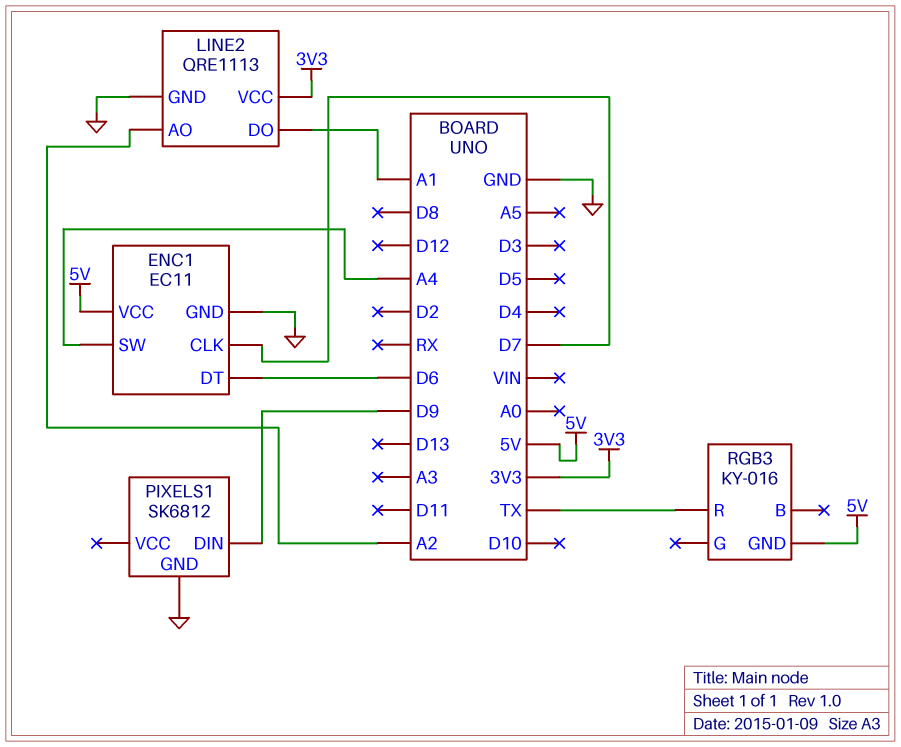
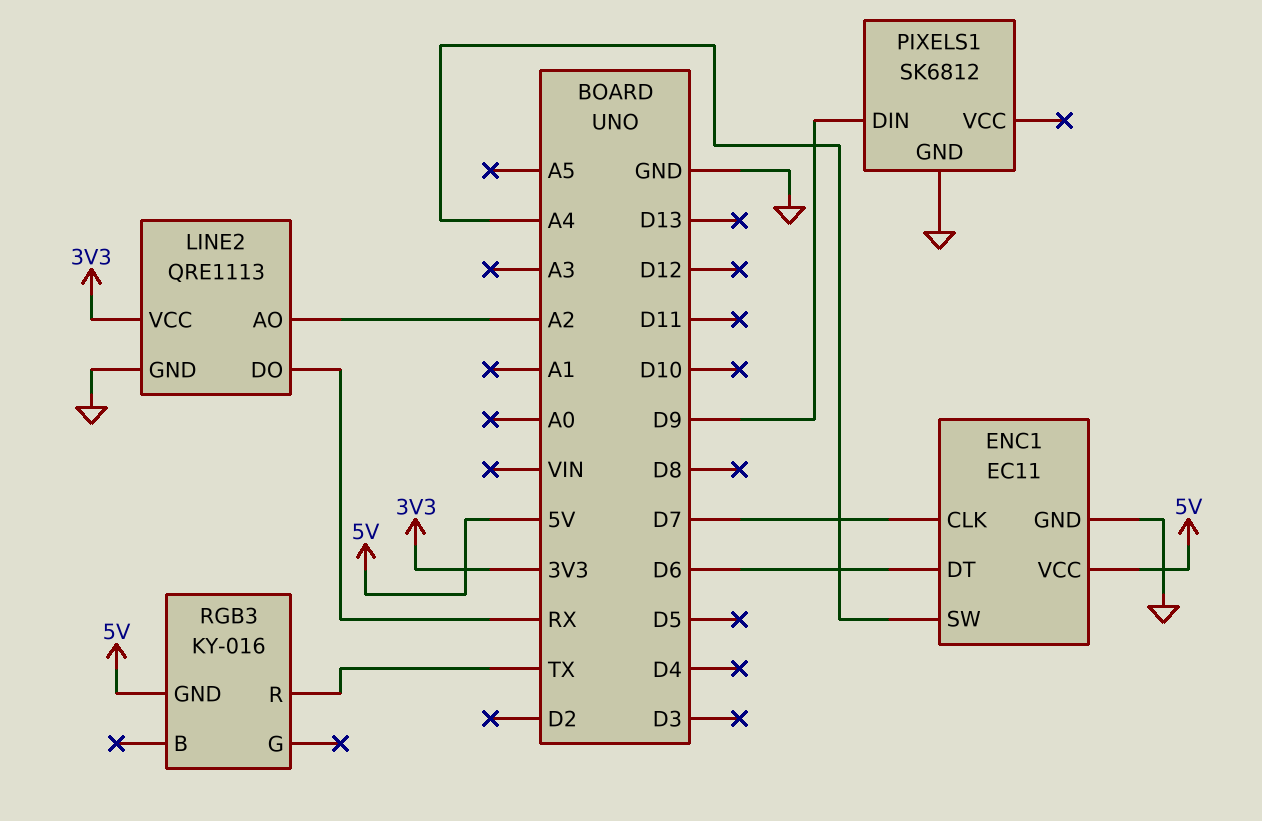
LINE2 pin DO: A1 -> RX

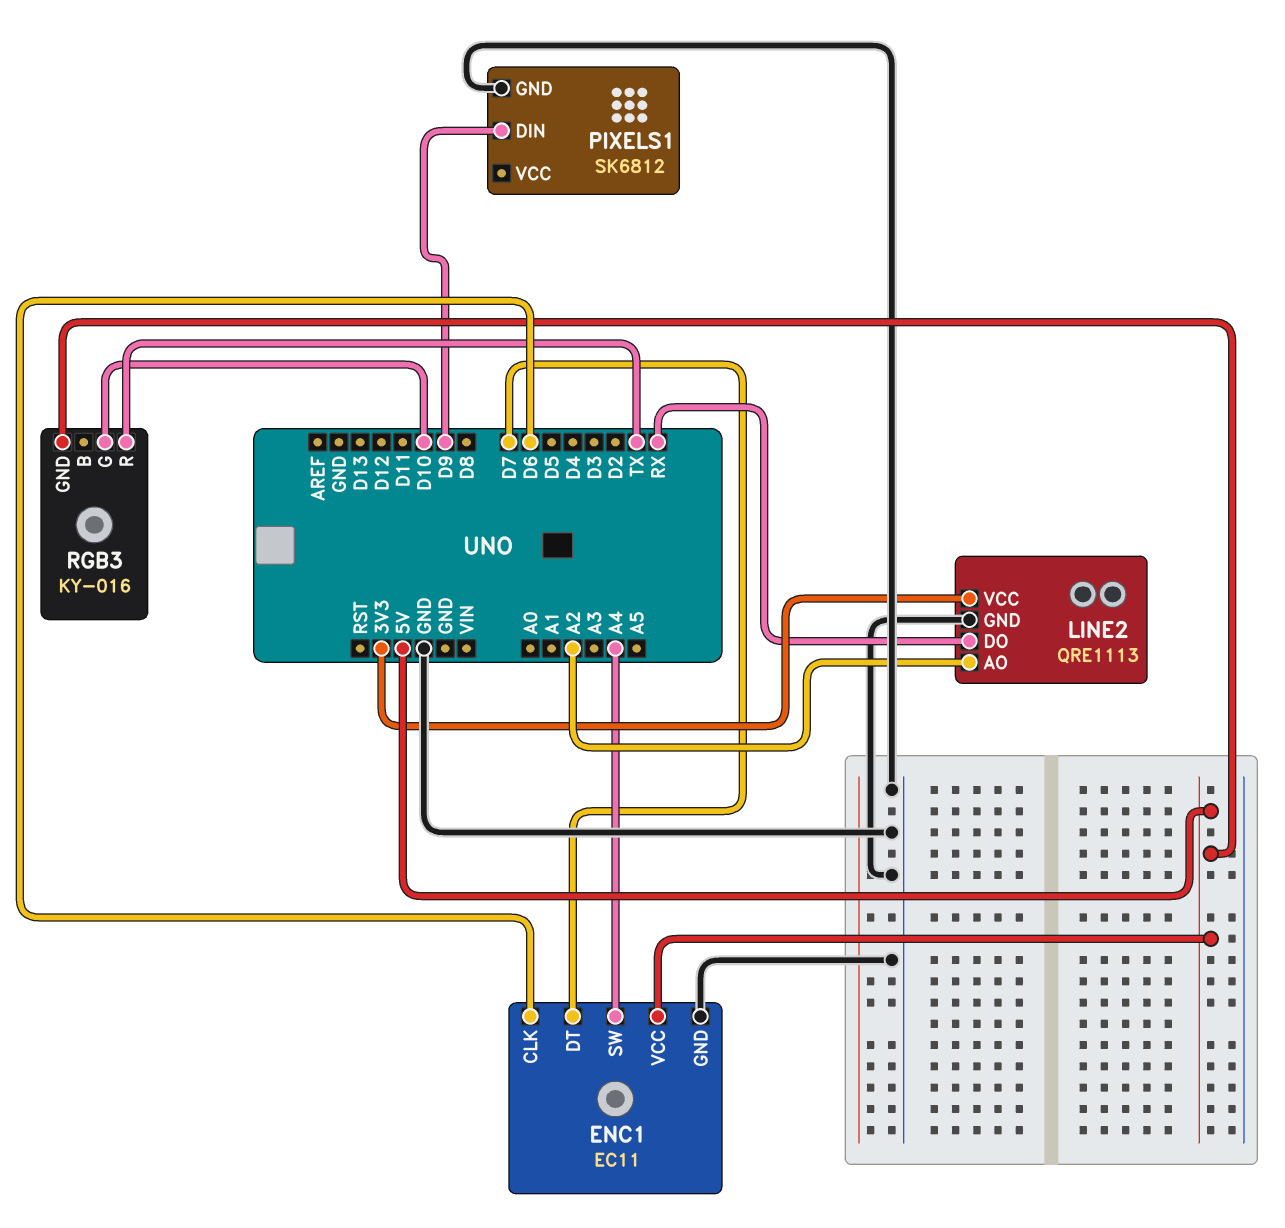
ENC1 pin CLK: D7 -> D6
ENC1 pin DT: D6 -> D7
RGB3 pin G: none -> D10

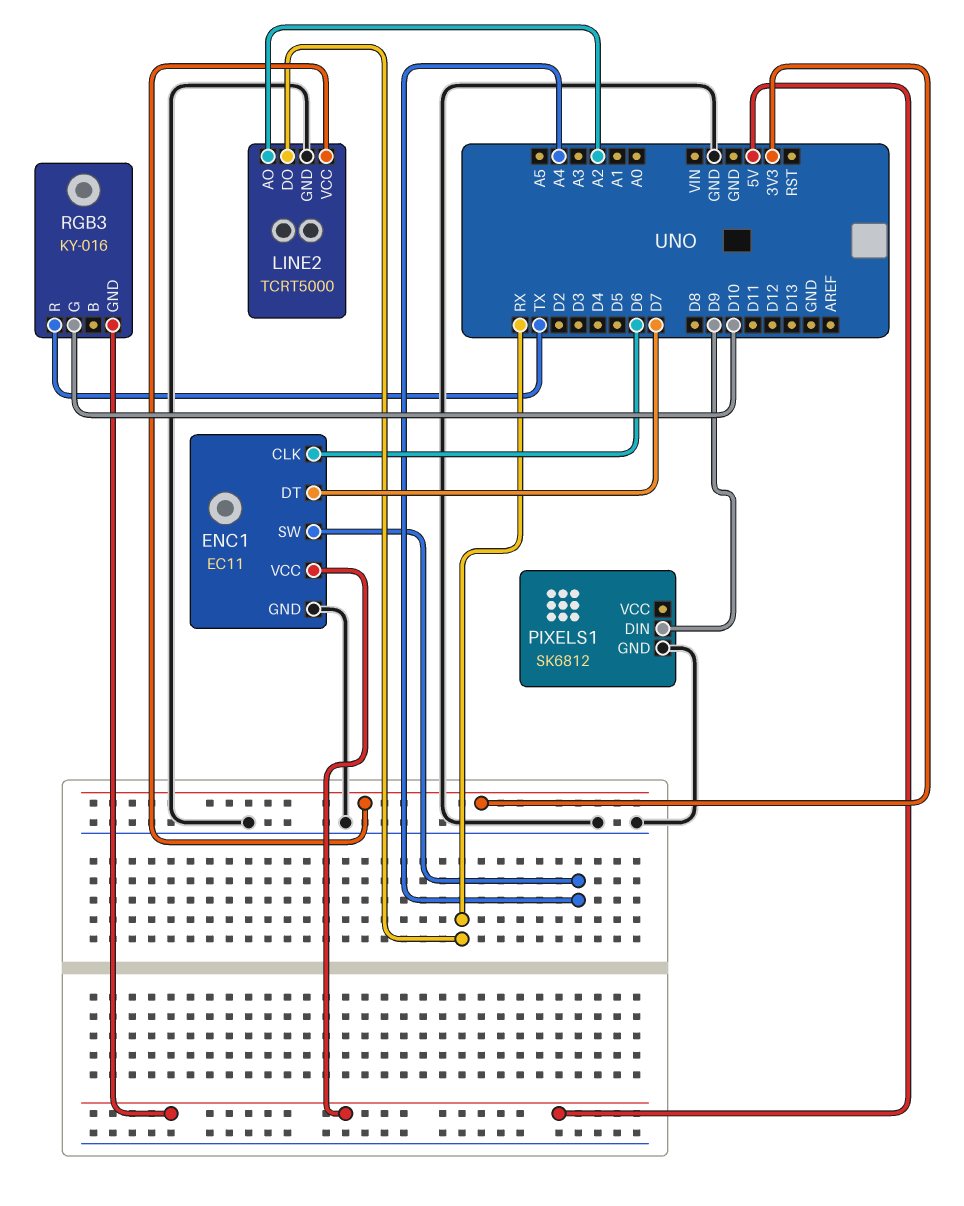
LINE2: QRE1113 -> TCRT5000

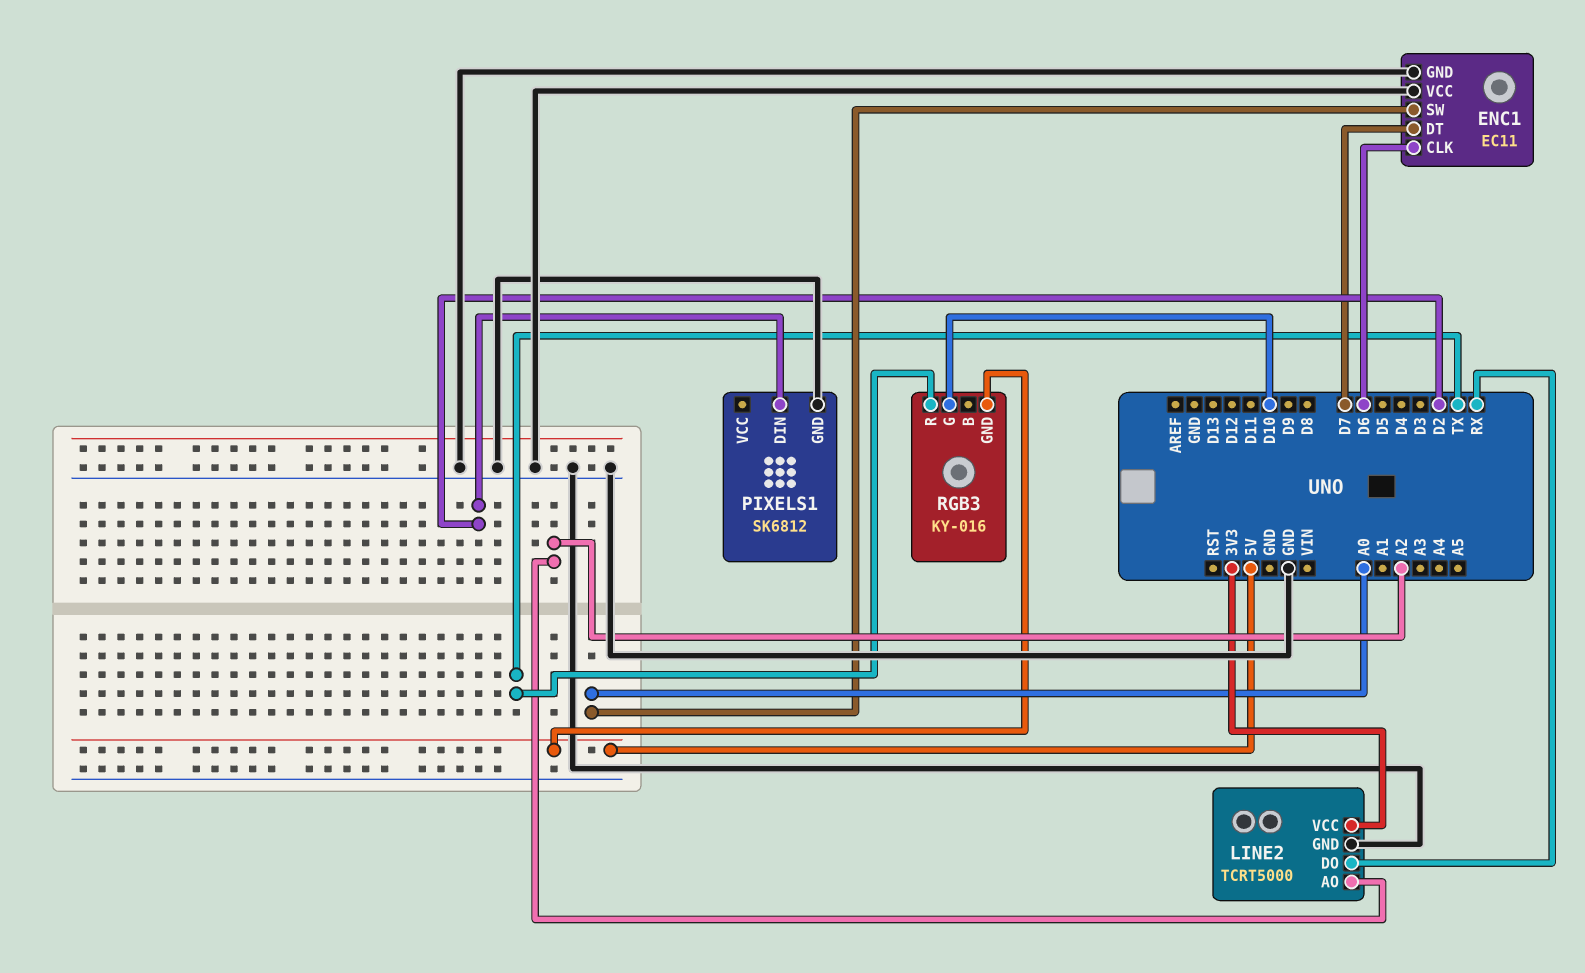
ENC1 pin SW: A4 -> A0
ENC1 pin VCC: 5V -> GND
PIXELS1 pin DIN: D9 -> D2

